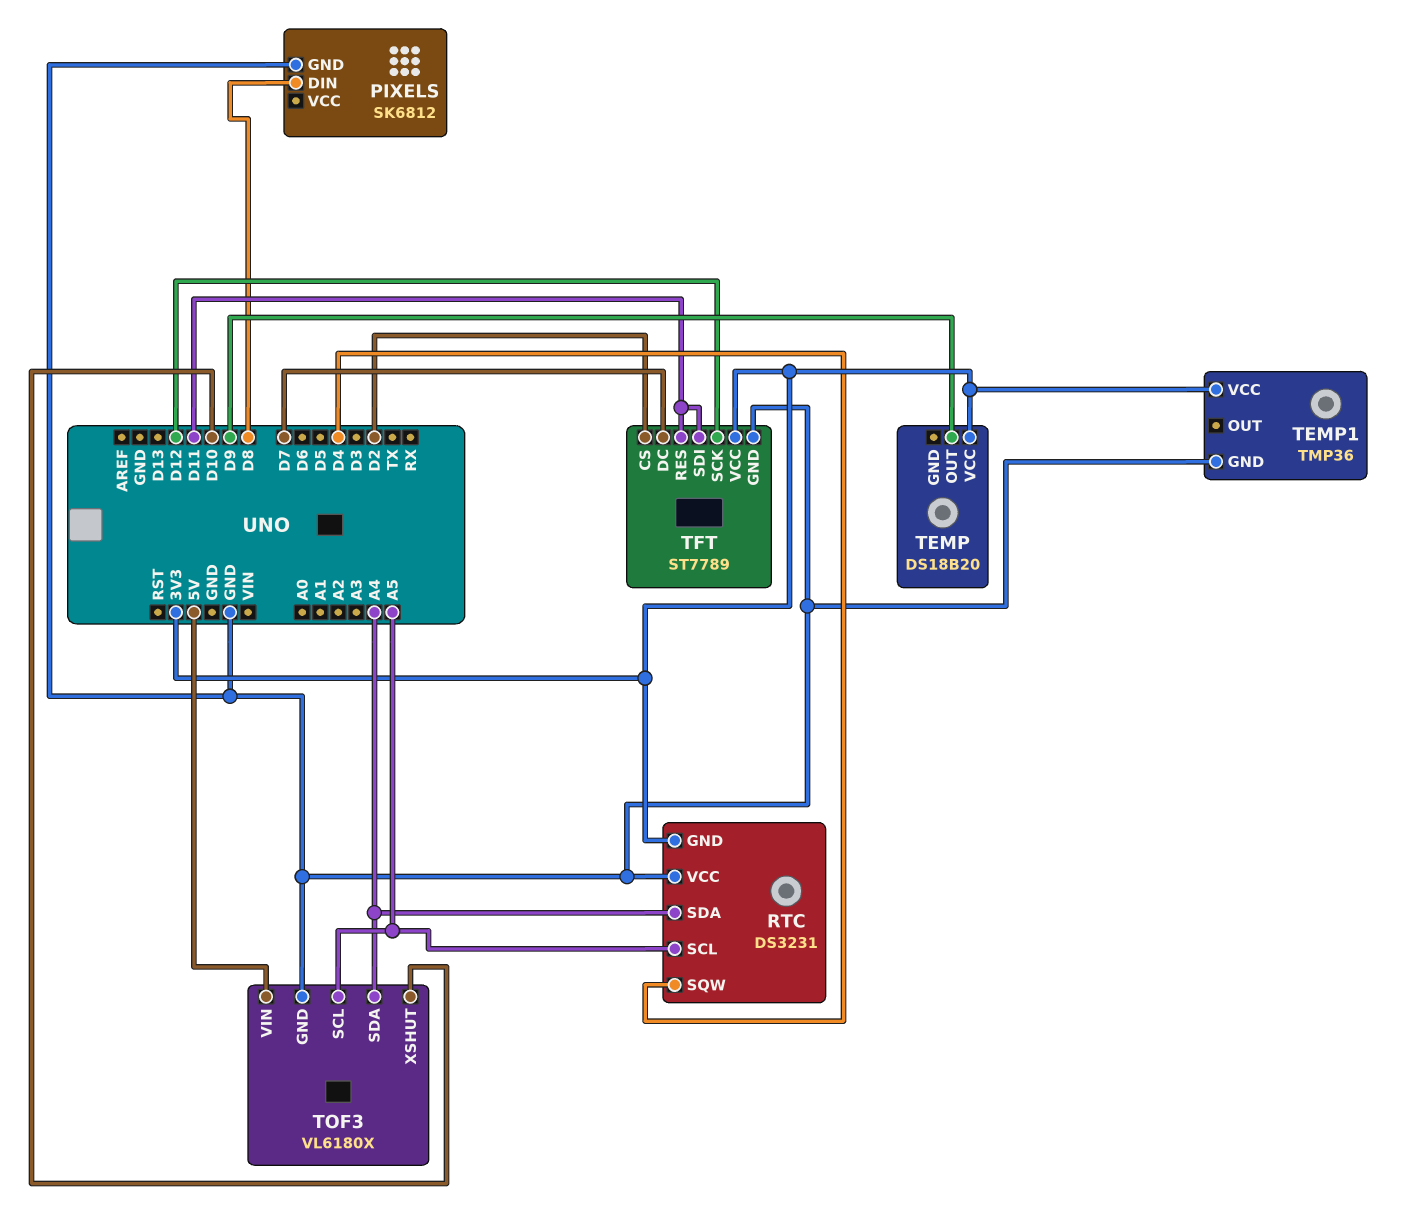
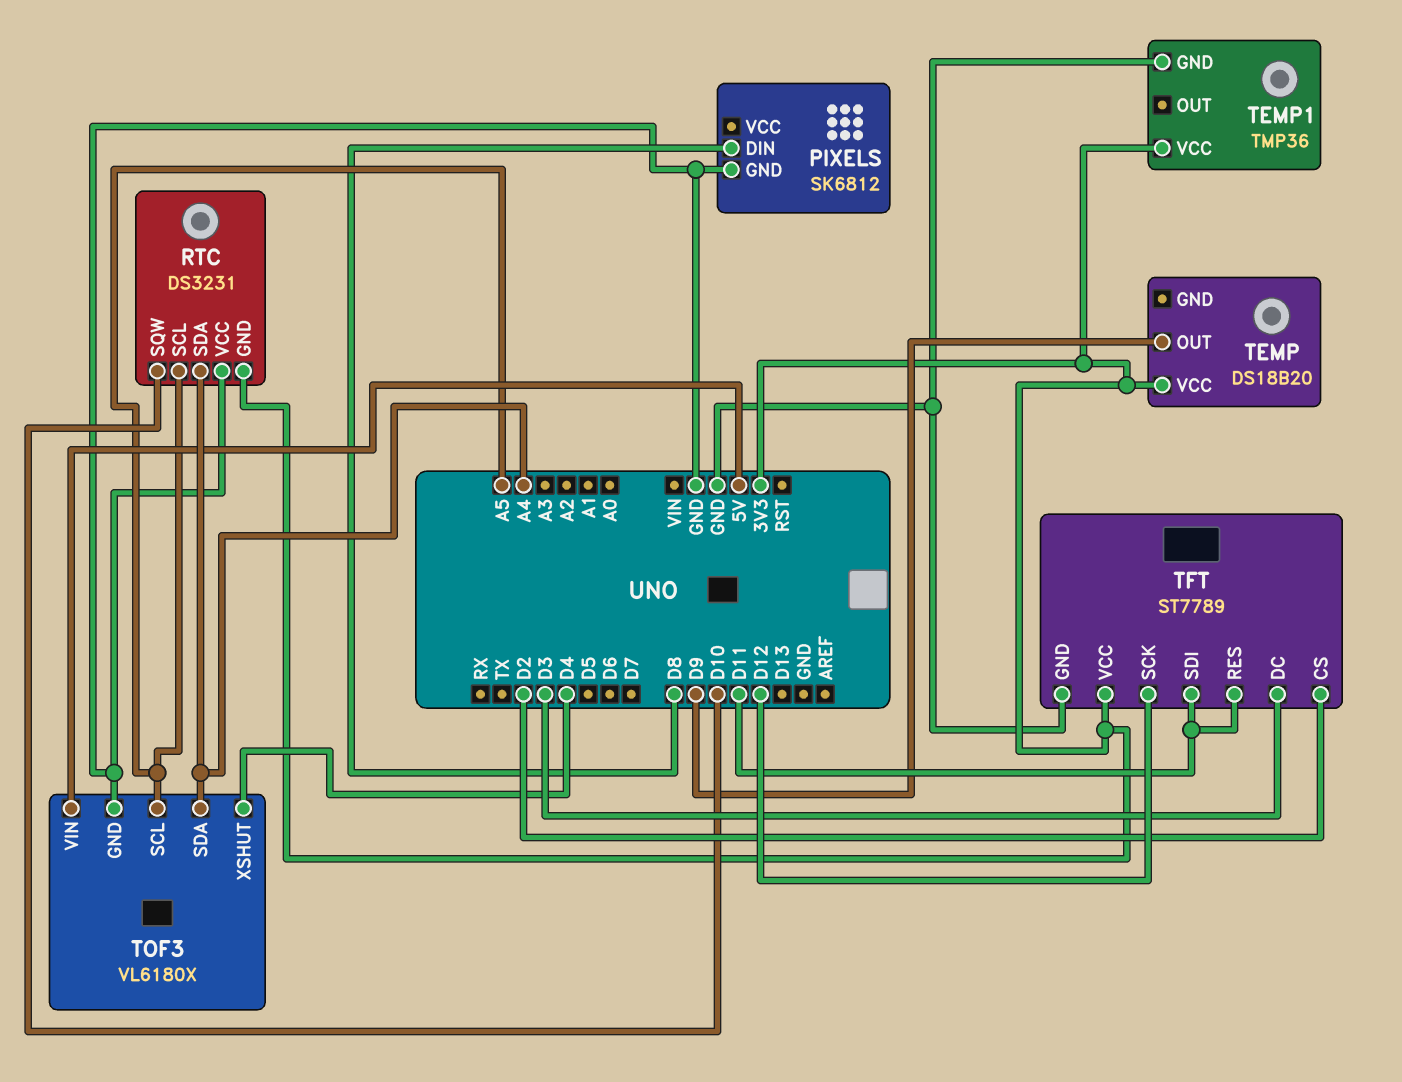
RTC pin SQW: D4 -> D10
TFT pin DC: D7 -> D3
TOF3 pin XSHUT: D10 -> D4

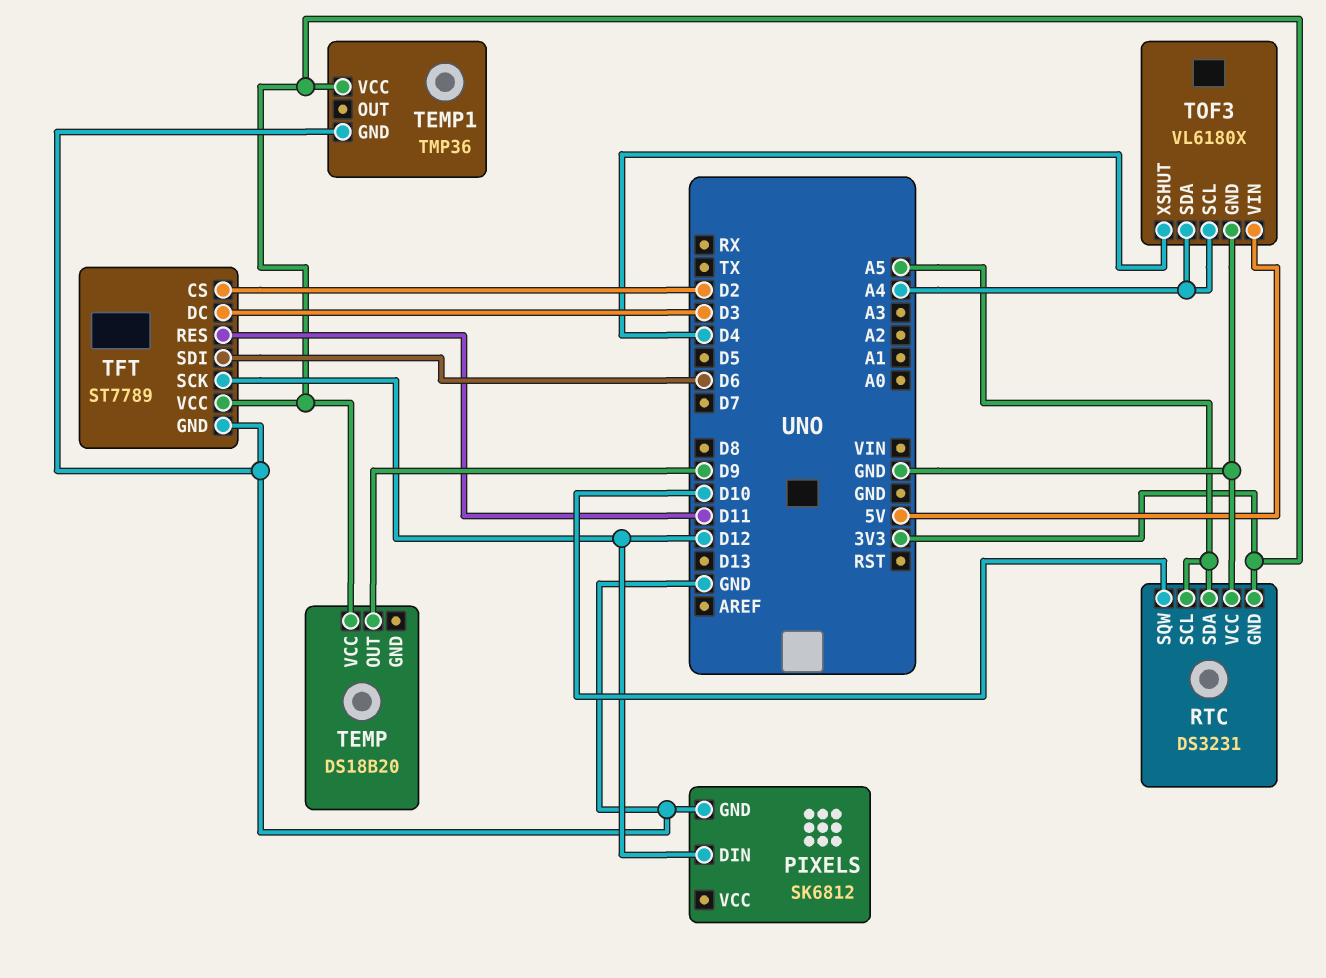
PIXELS pin DIN: D8 -> D12
RTC pin SDA: A4 -> A5
TFT pin SDI: D11 -> D6
TOF3 pin SCL: A5 -> A4

